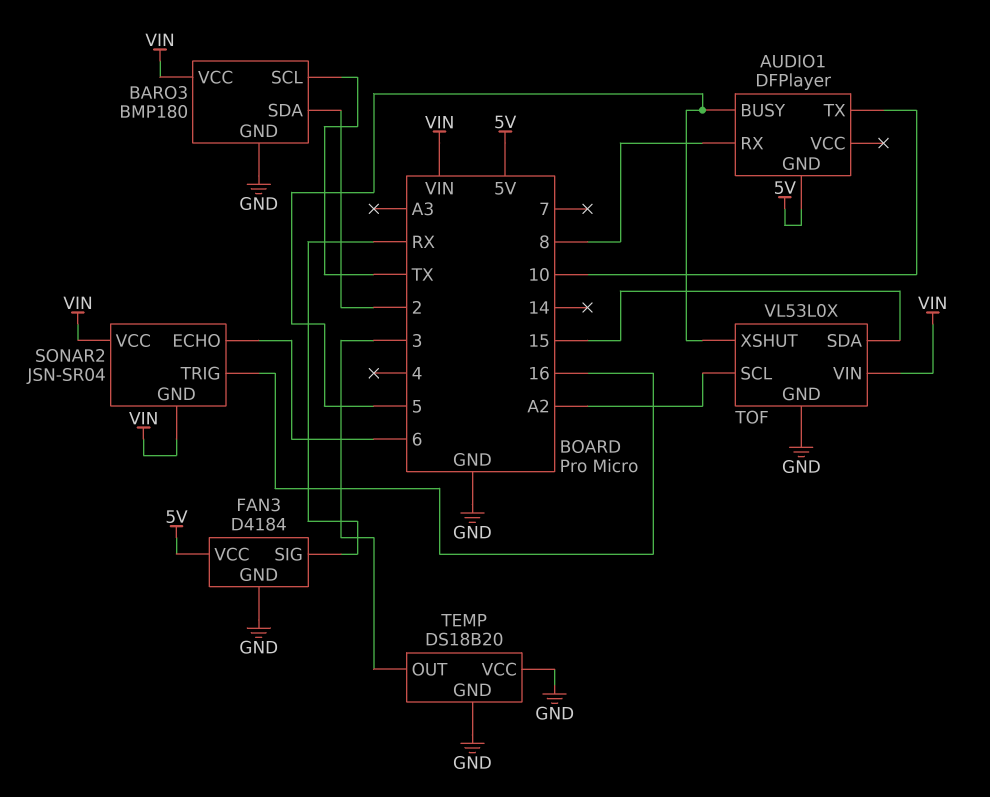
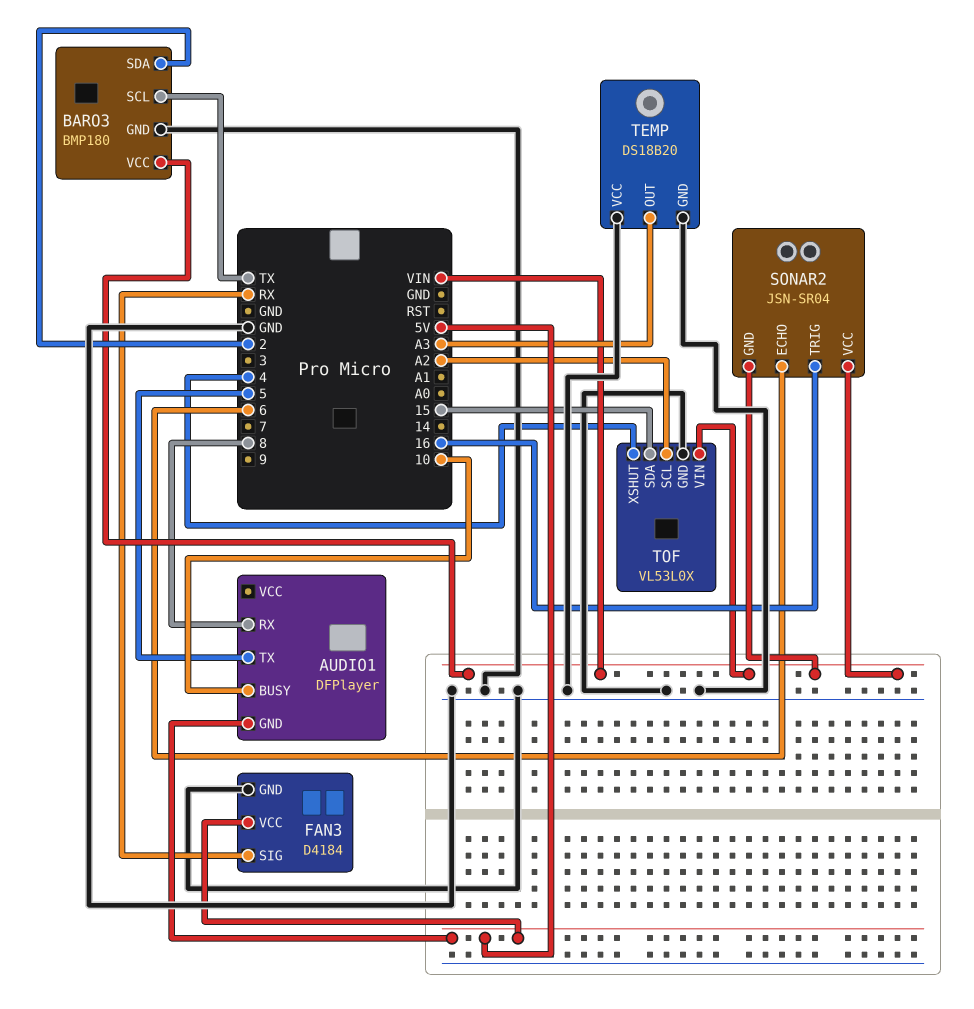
AUDIO1 pin BUSY: 5 -> 10
AUDIO1 pin TX: 10 -> 5
TEMP pin OUT: 3 -> A3
TOF pin XSHUT: 5 -> 4

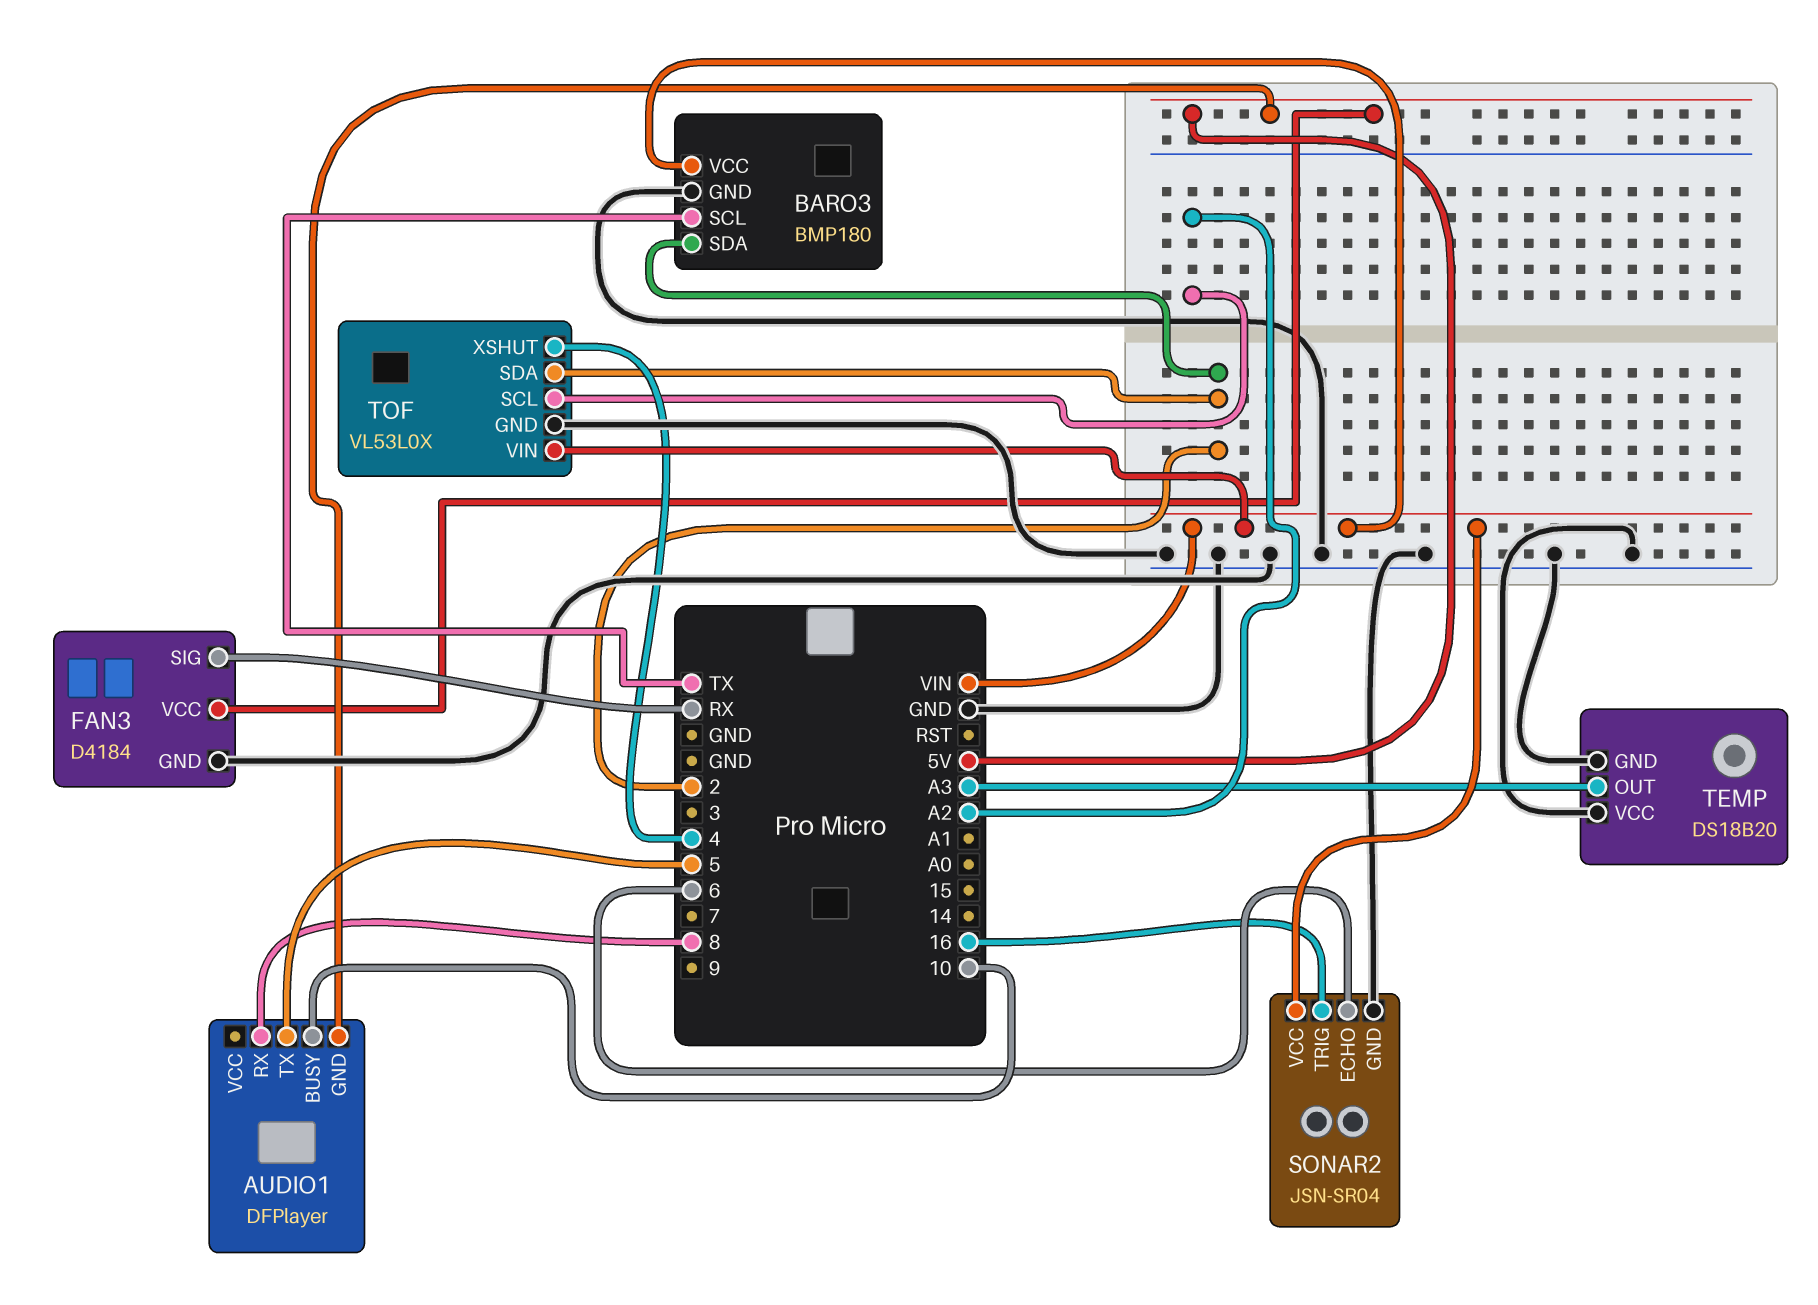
SONAR2 pin GND: VIN -> GND
TOF pin SDA: 15 -> 2

